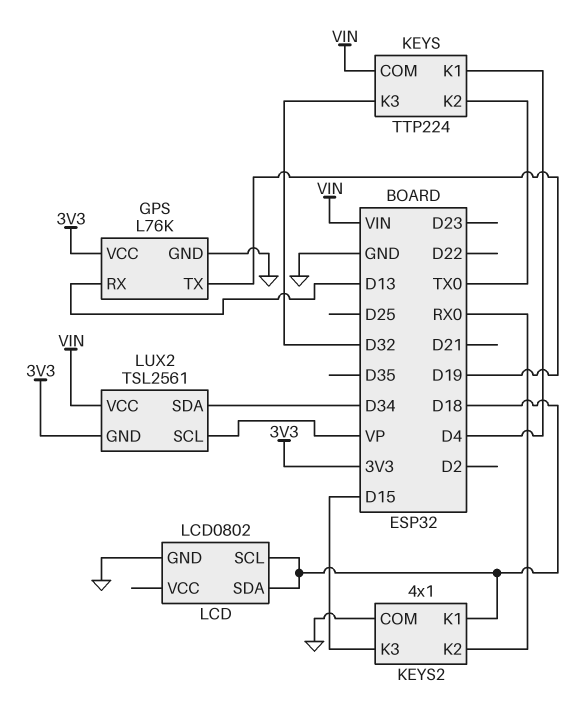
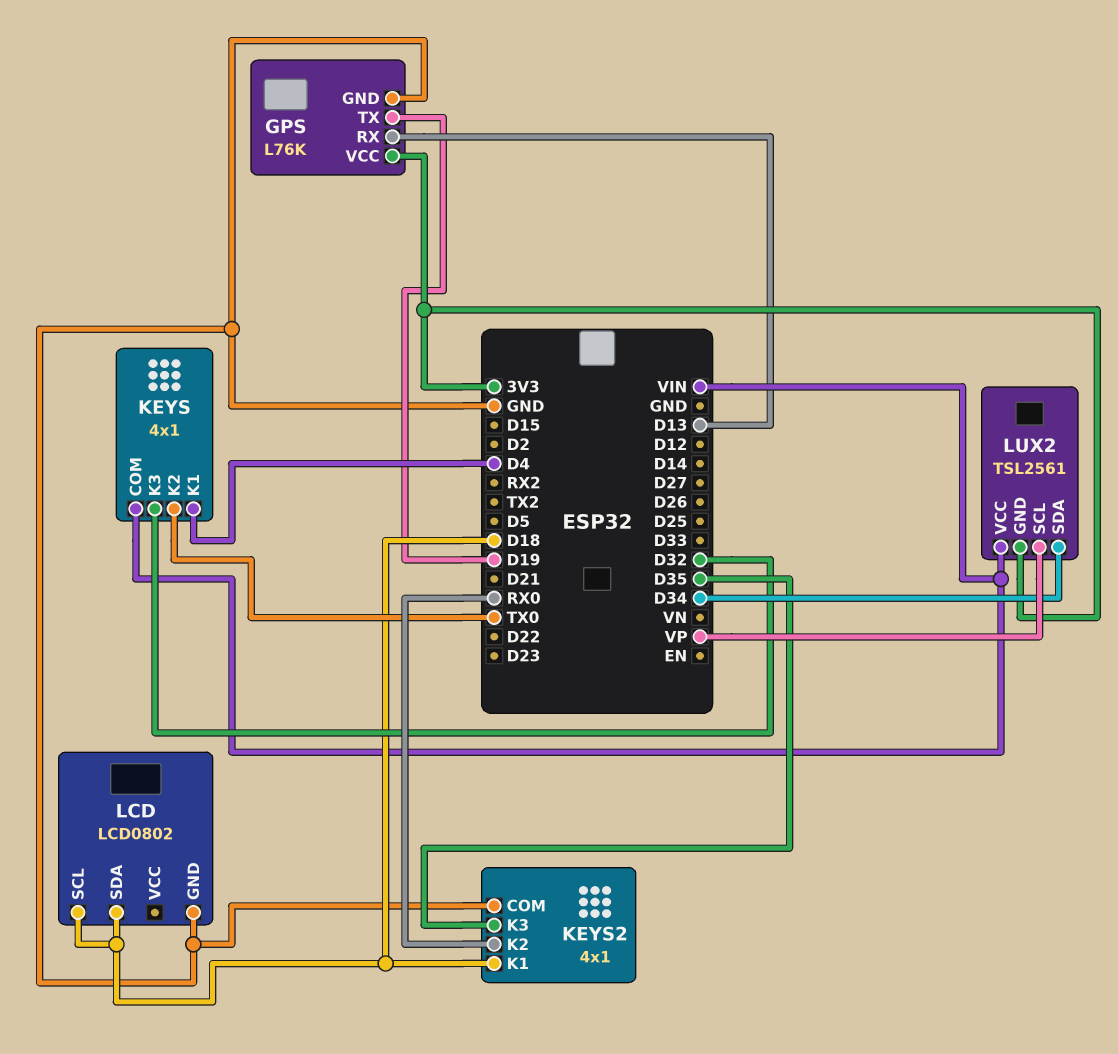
KEYS: TTP224 -> 4x1
KEYS2 pin K3: D15 -> D35

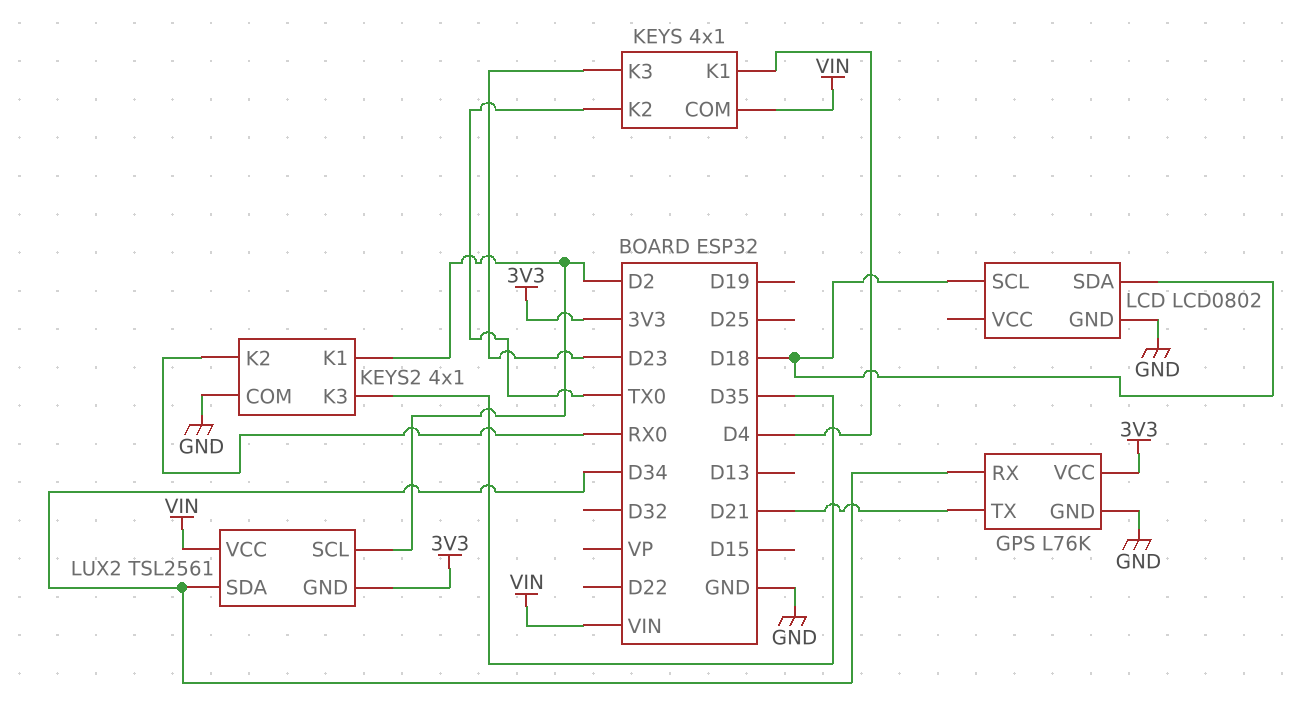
GPS pin RX: D13 -> D34
GPS pin TX: D19 -> D21
KEYS pin K3: D32 -> D23
KEYS2 pin K1: D18 -> D2
LUX2 pin SCL: VP -> D2

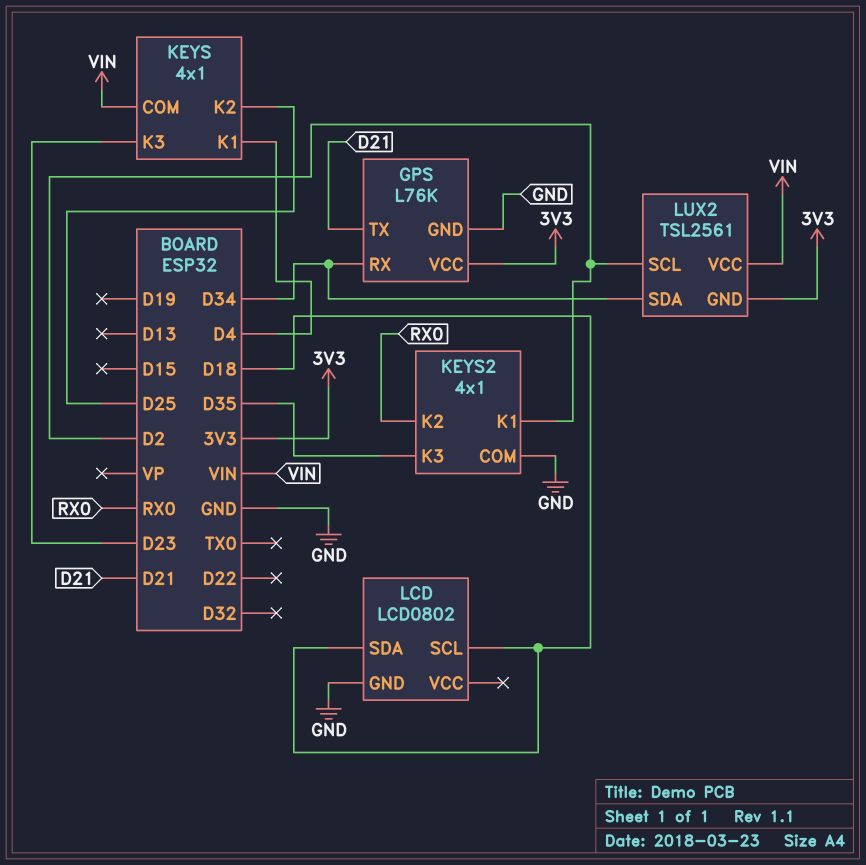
KEYS pin K2: TX0 -> D25

